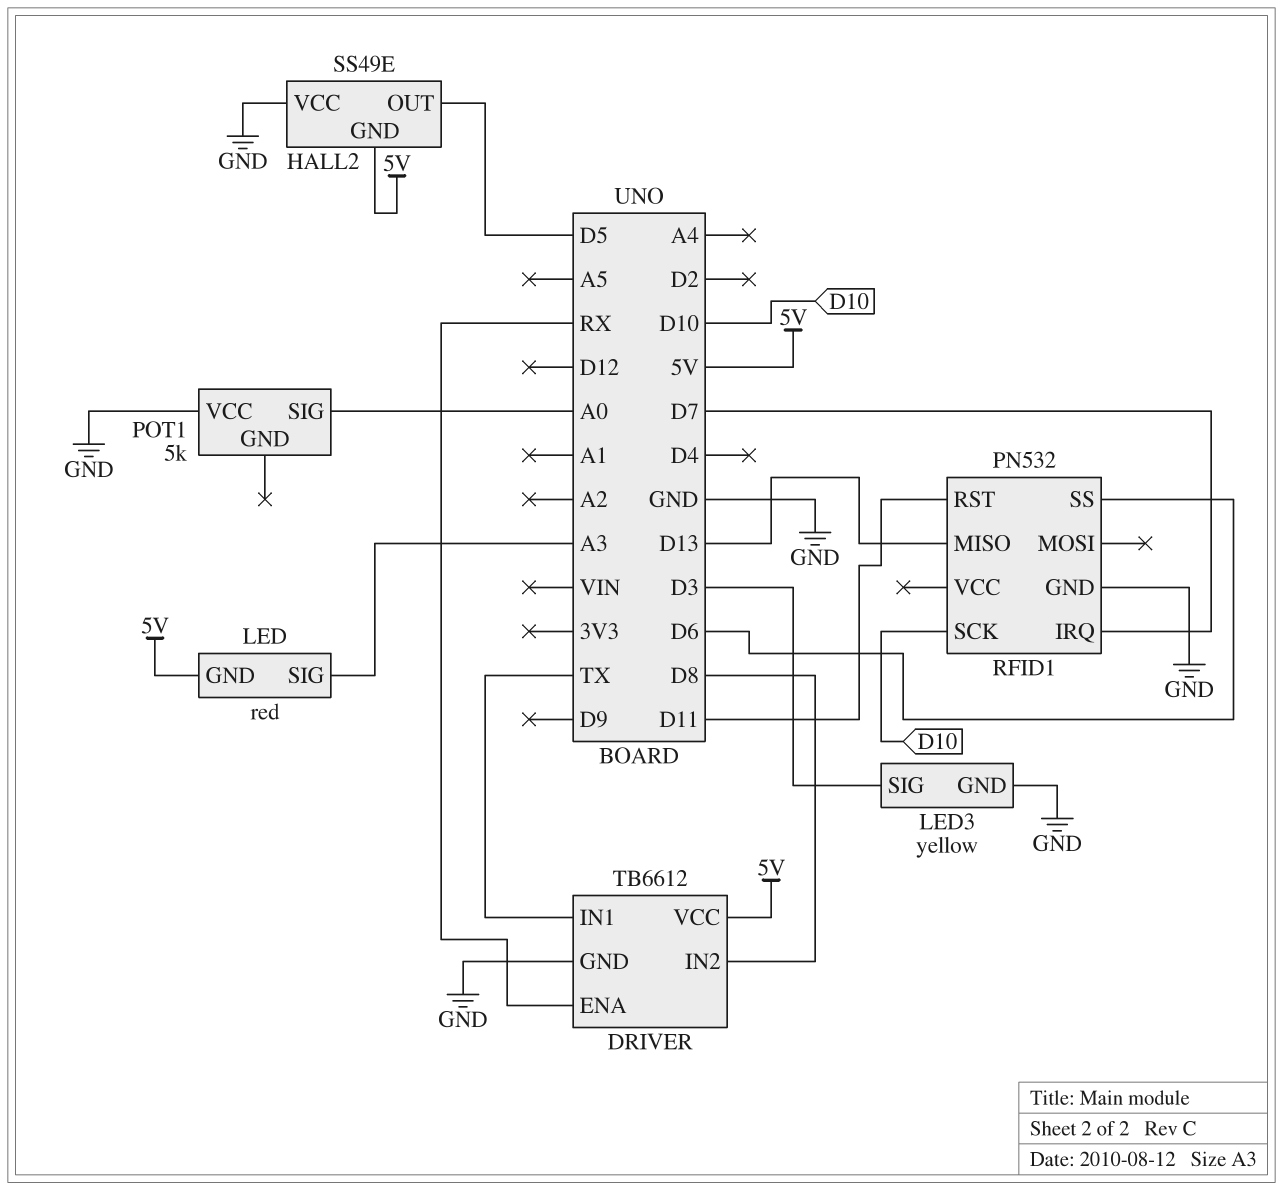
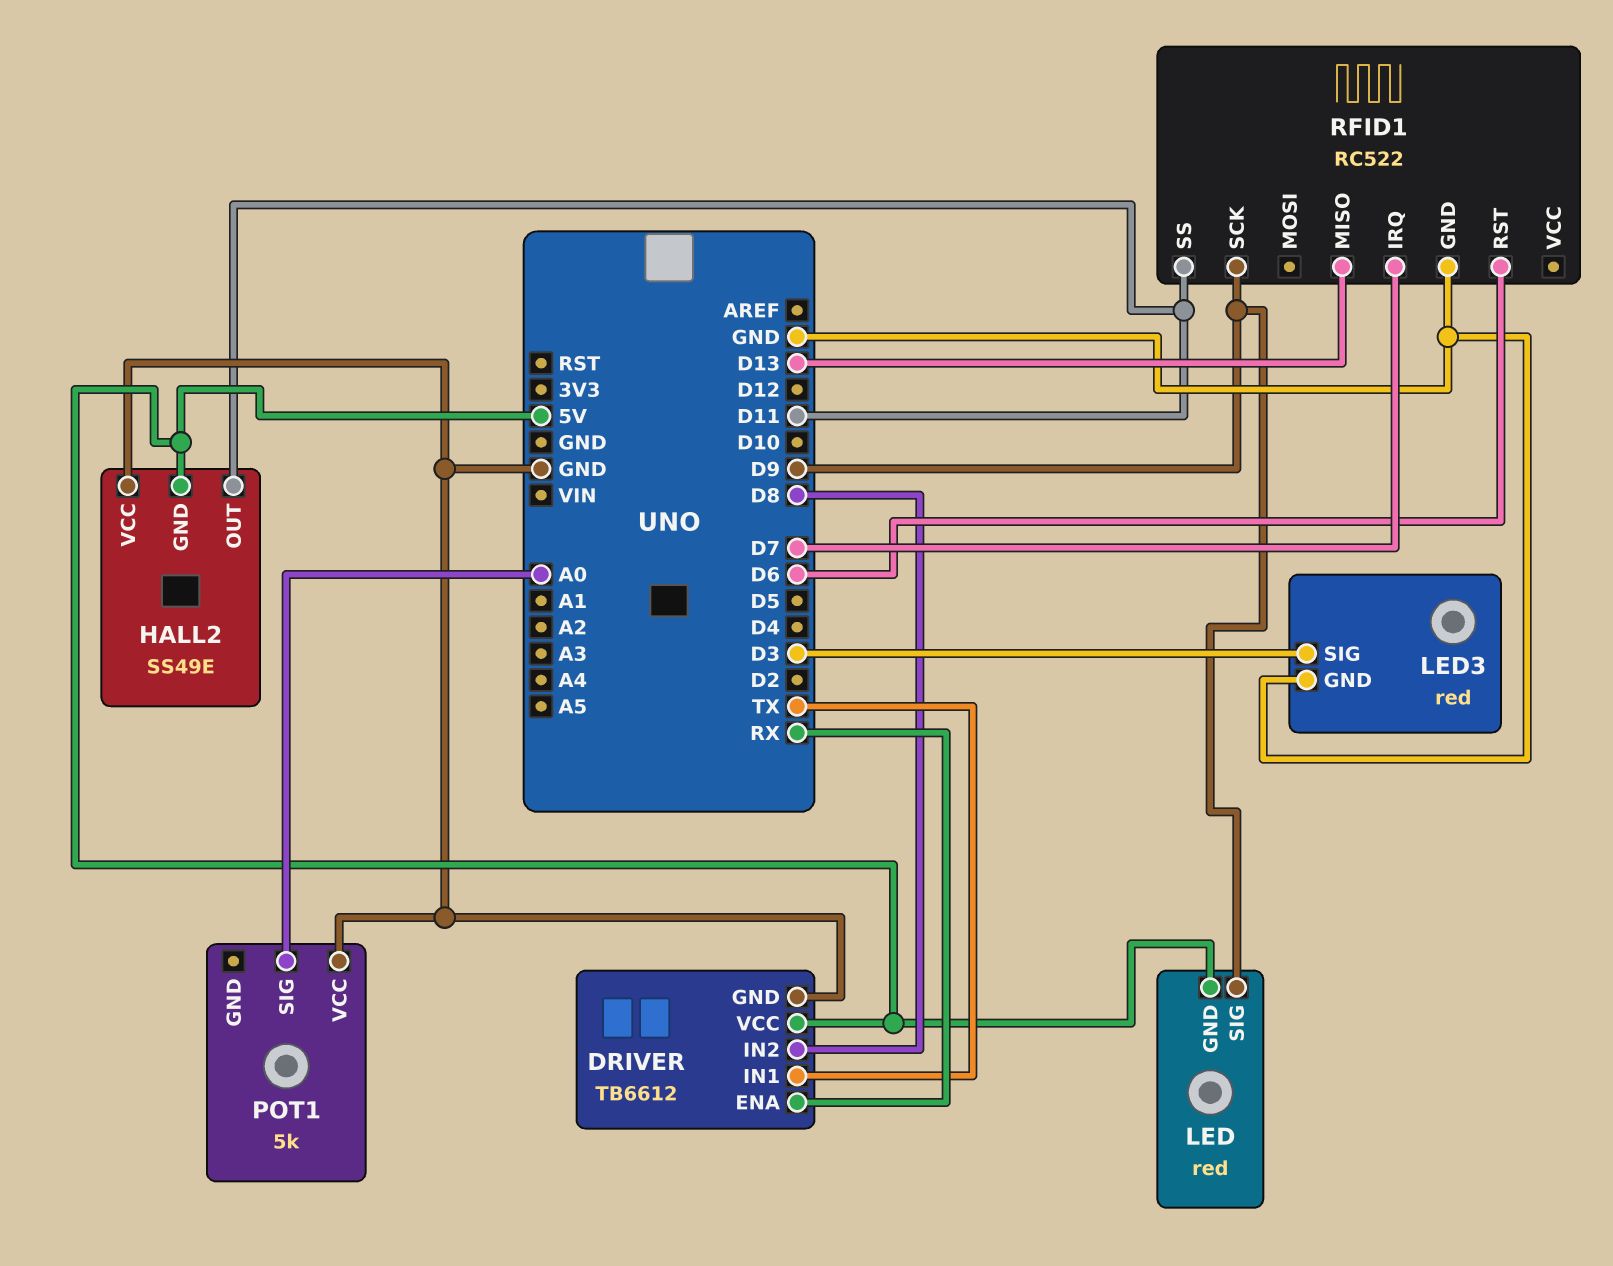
HALL2 pin OUT: D5 -> D11
LED pin SIG: A3 -> D9
LED3: yellow -> red
RFID1: PN532 -> RC522
RFID1 pin RST: D11 -> D6
RFID1 pin SCK: D10 -> D9
RFID1 pin SS: D6 -> D11

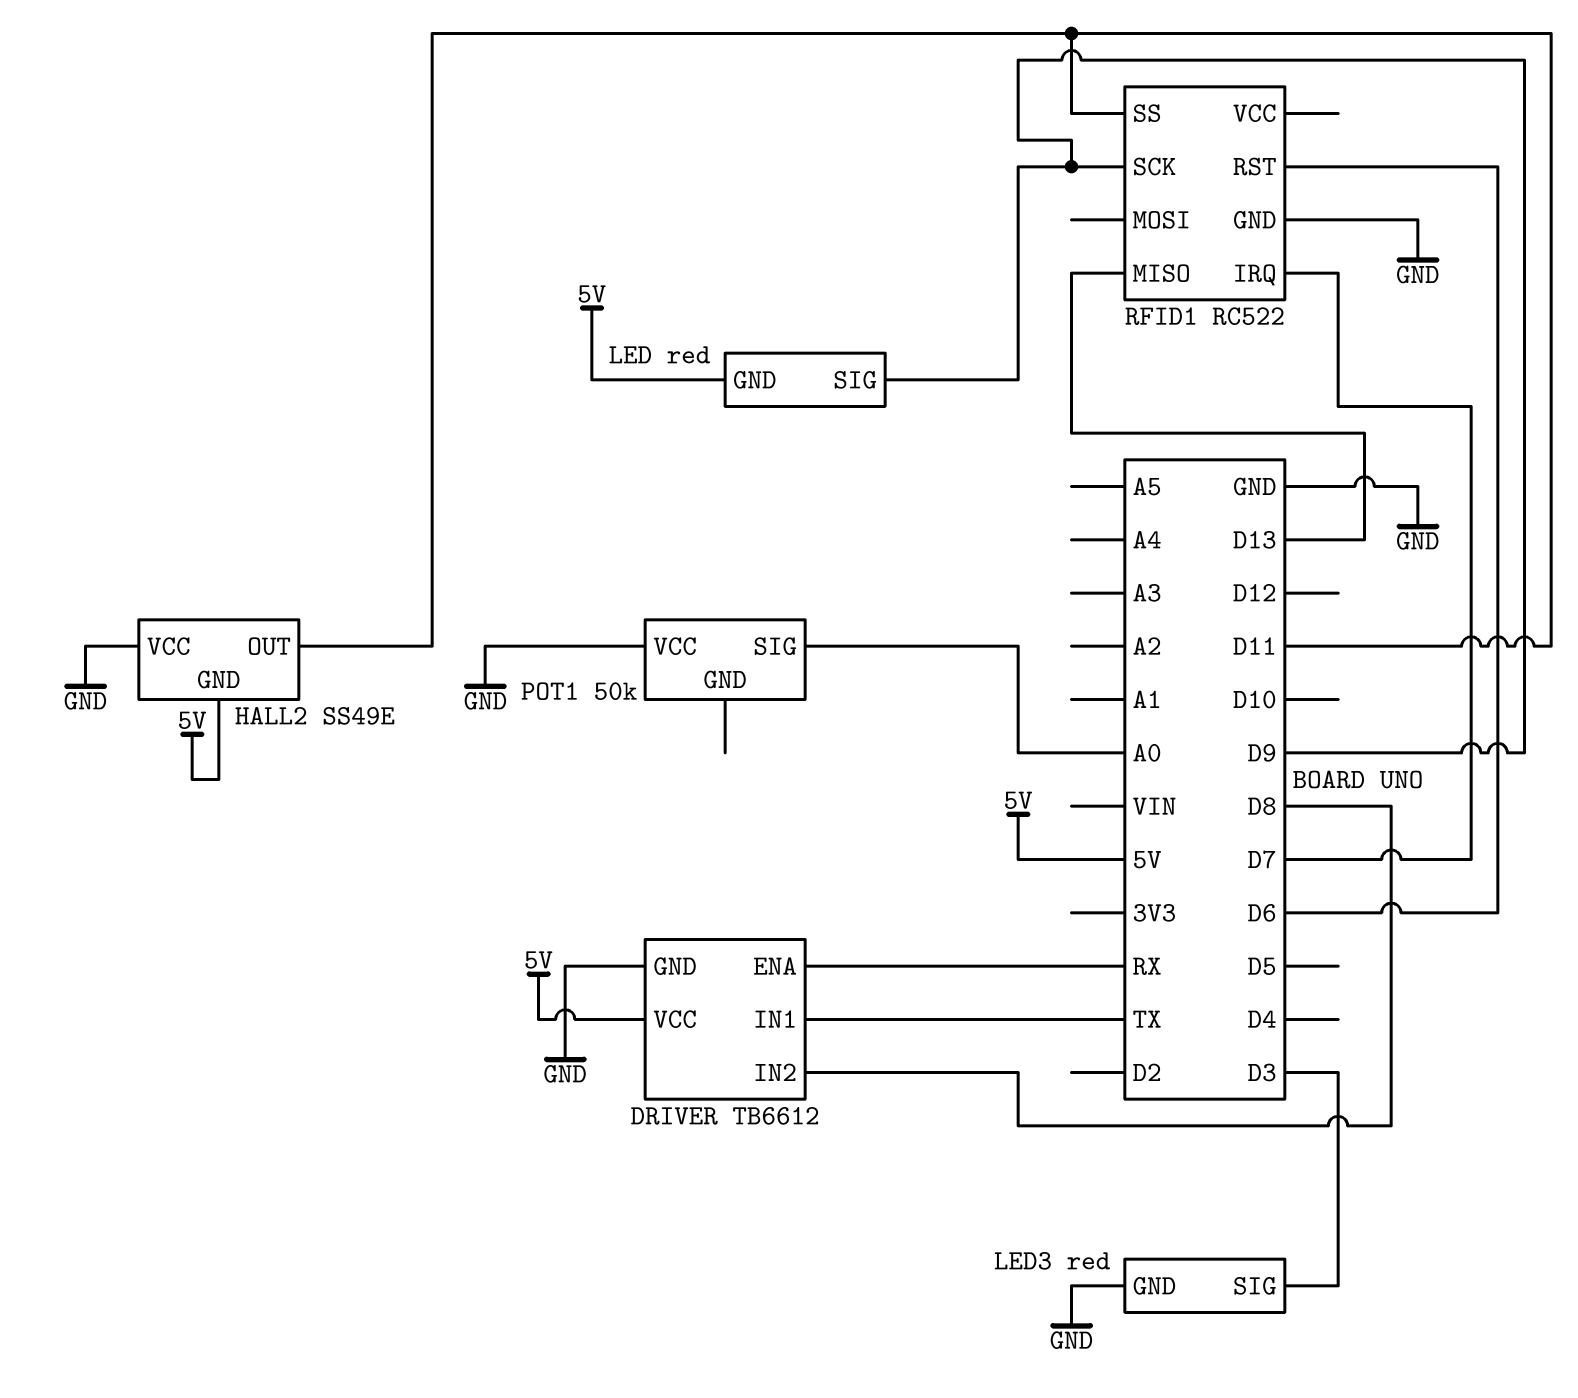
POT1: 5k -> 50k

